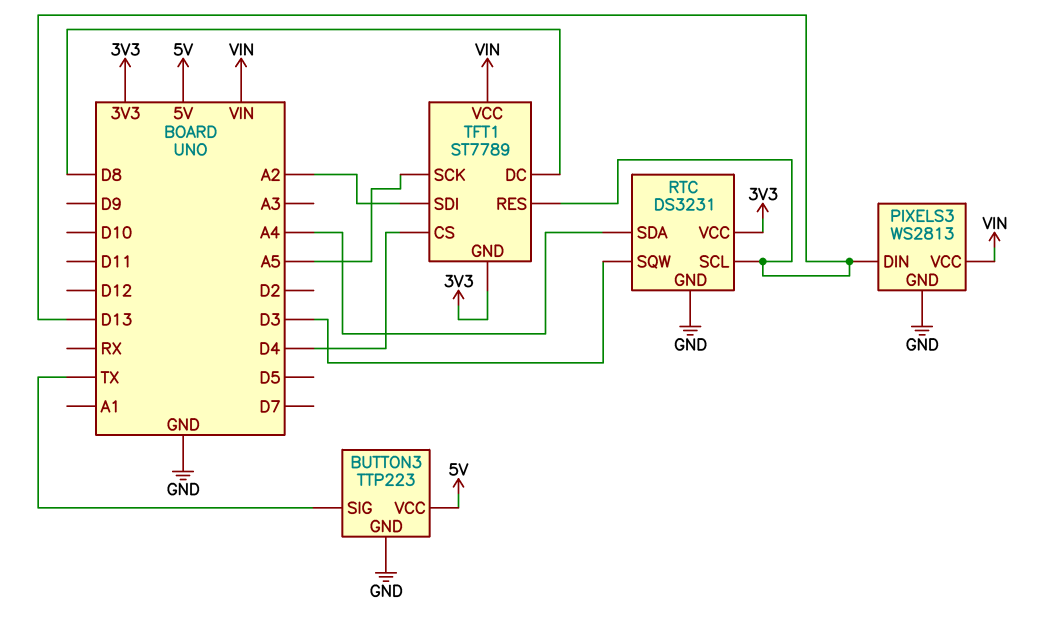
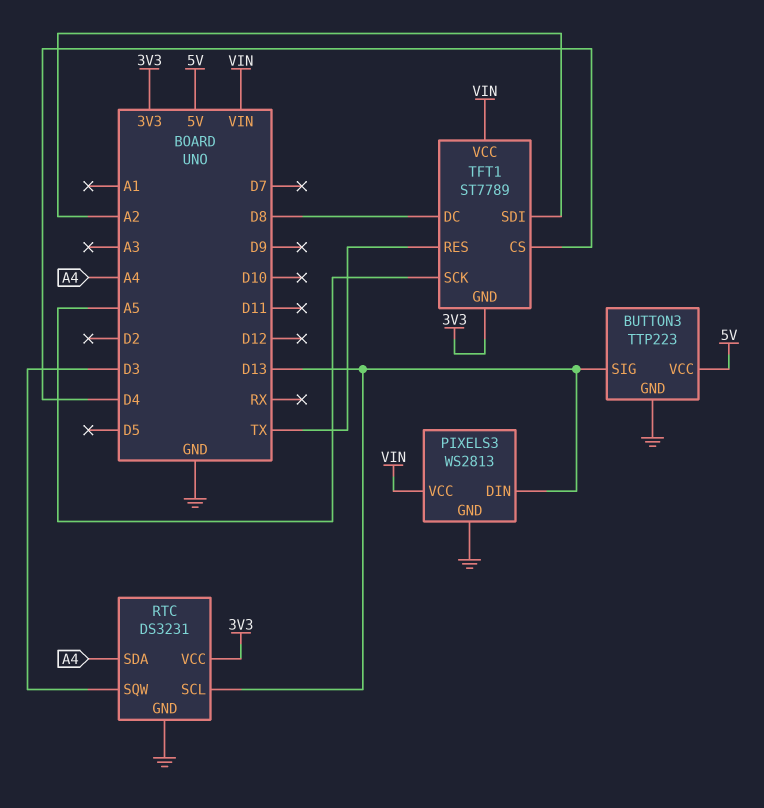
BUTTON3 pin SIG: TX -> D13
TFT1 pin RES: D13 -> TX

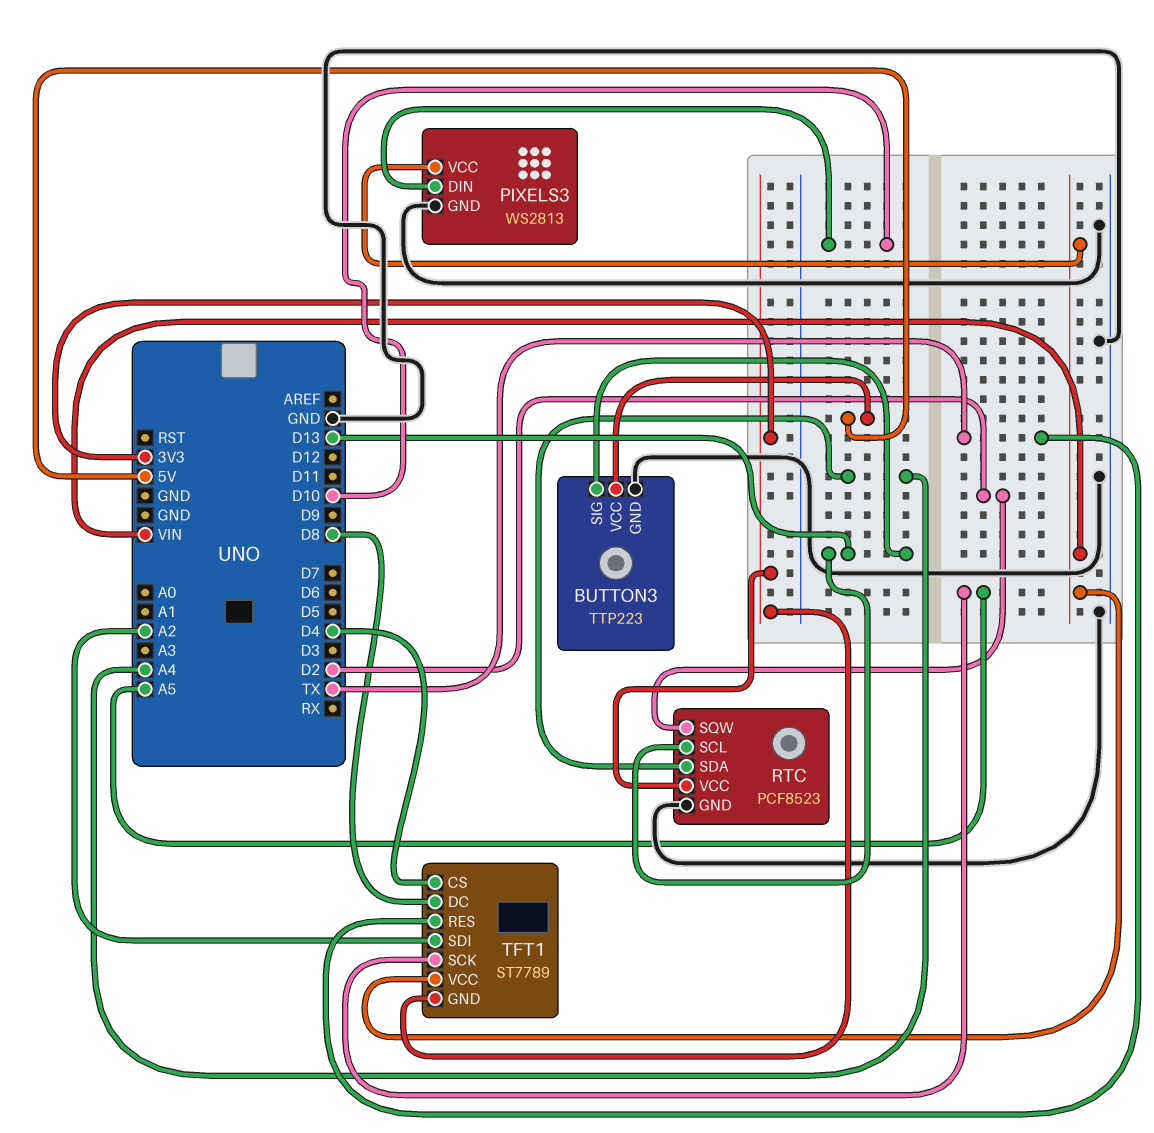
PIXELS3 pin DIN: D13 -> D10
RTC: DS3231 -> PCF8523
RTC pin SQW: D3 -> D2

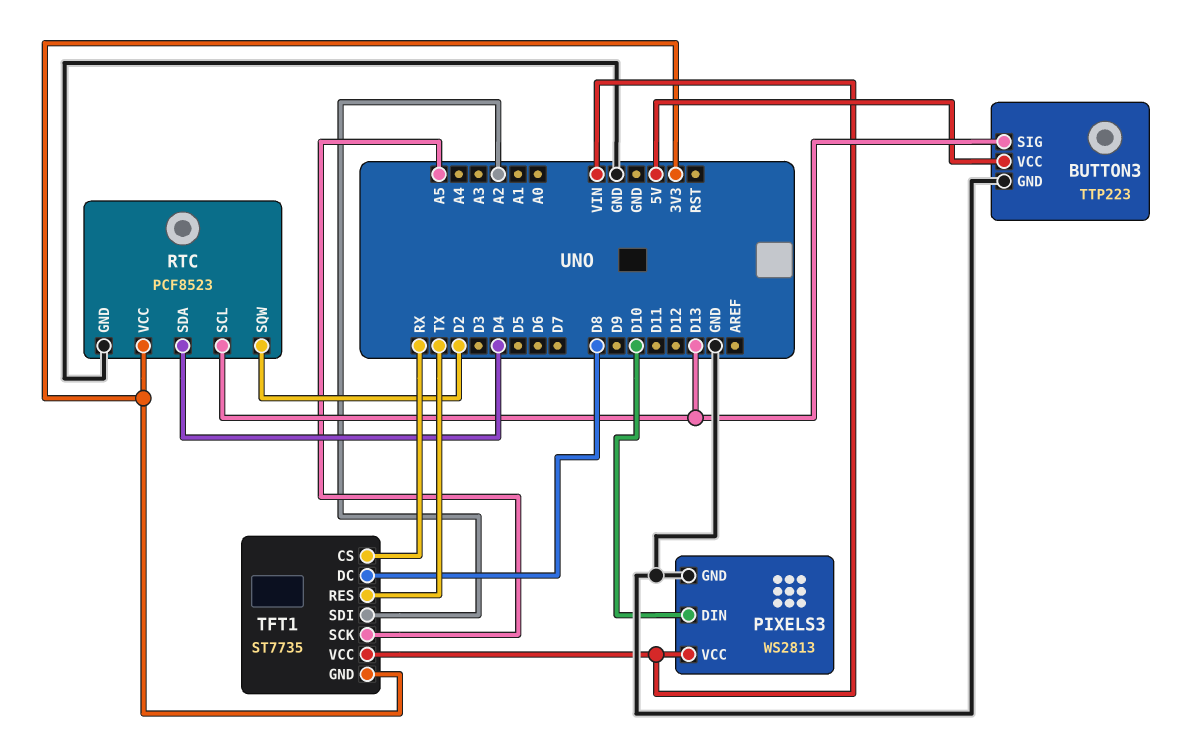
RTC pin SDA: A4 -> D4
TFT1: ST7789 -> ST7735
TFT1 pin CS: D4 -> RX

